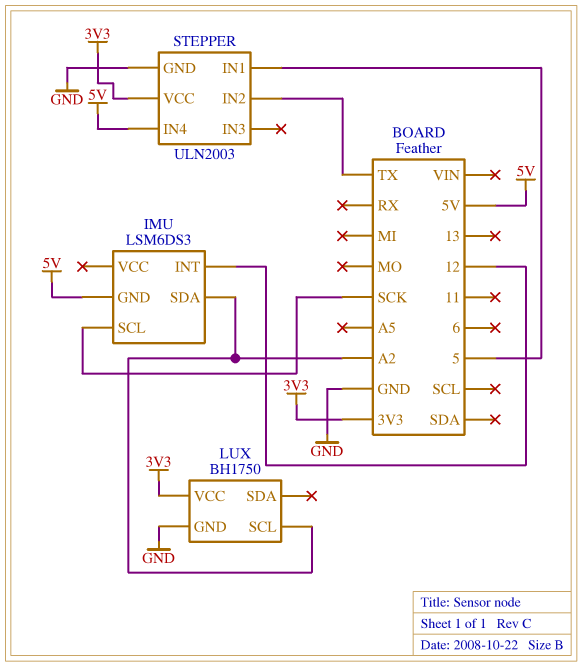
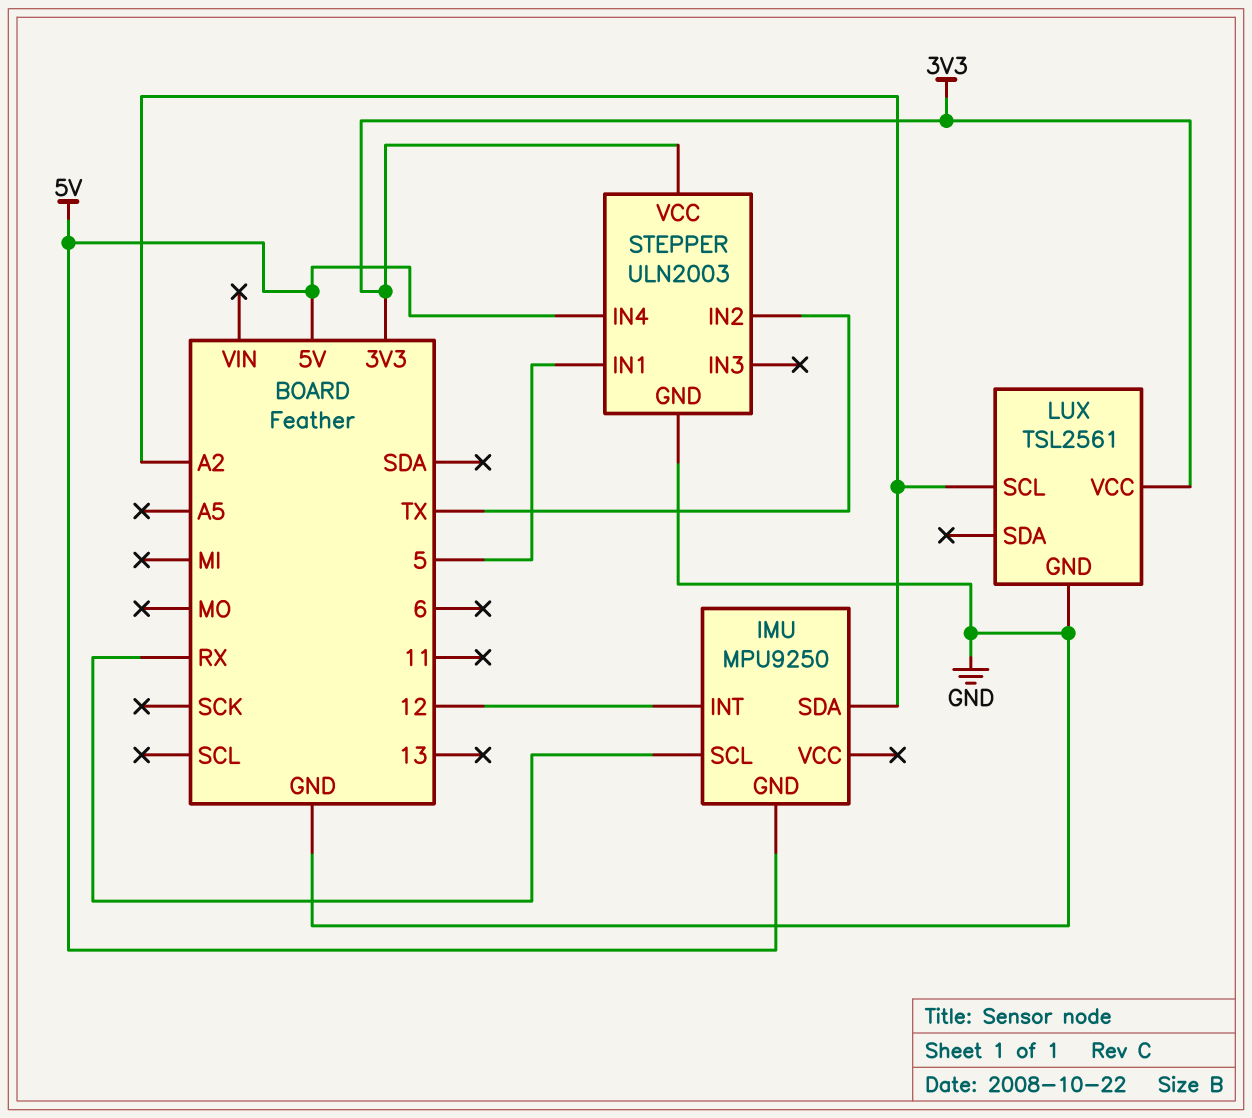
IMU: LSM6DS3 -> MPU9250
IMU pin SCL: SCK -> RX
LUX: BH1750 -> TSL2561

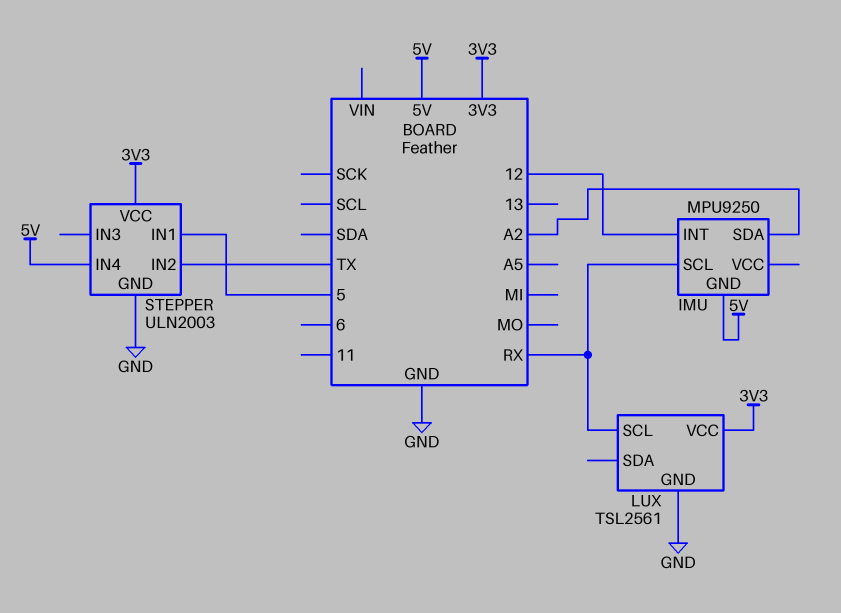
LUX pin SCL: A2 -> RX

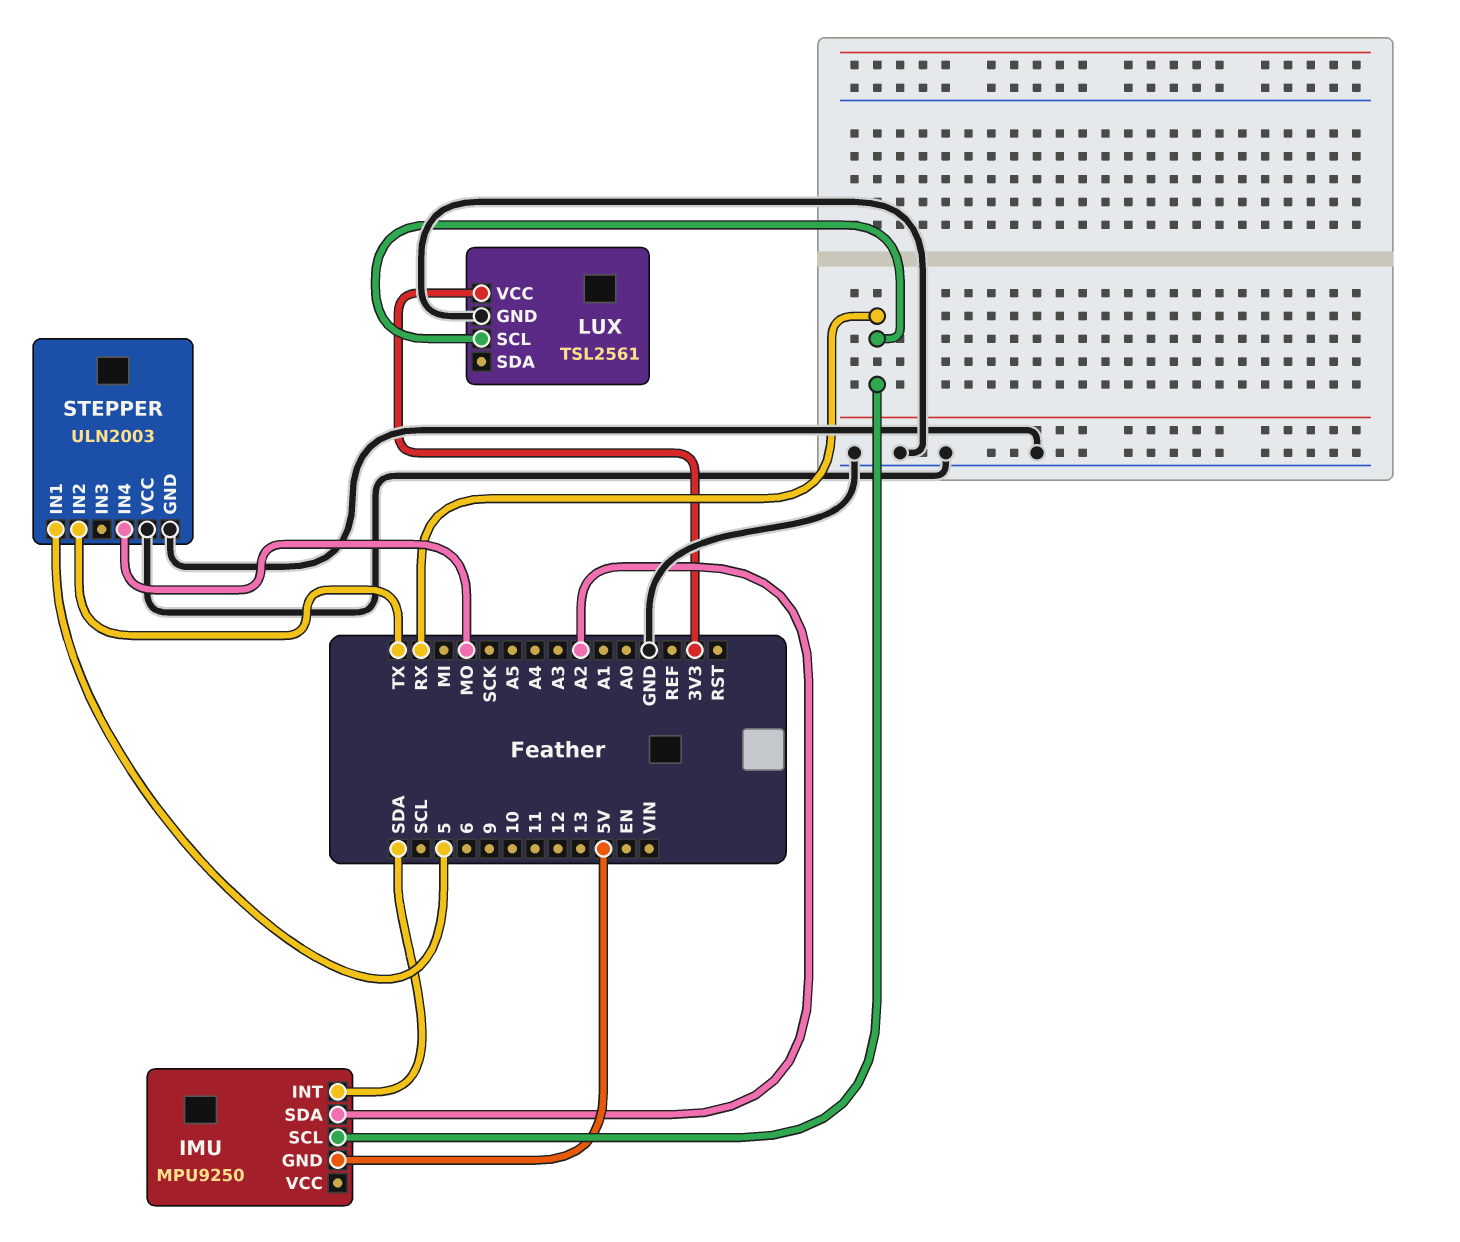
IMU pin INT: 12 -> SDA
STEPPER pin IN4: 5V -> MO
STEPPER pin VCC: 3V3 -> GND

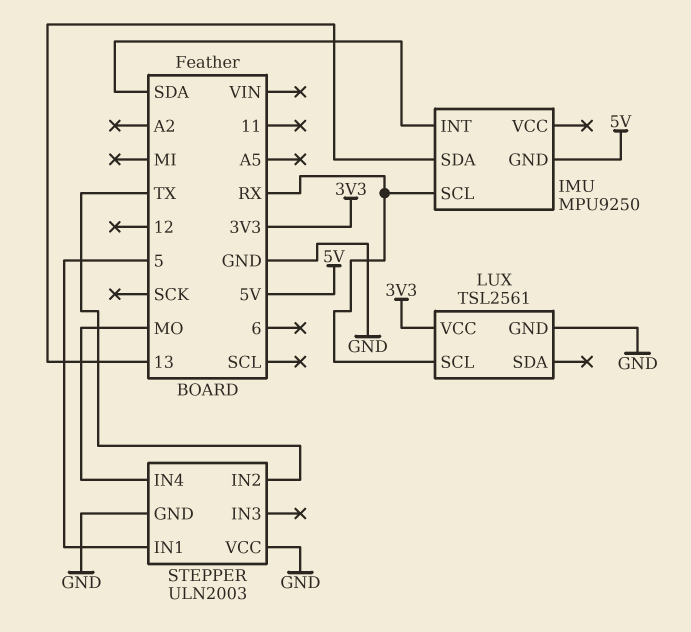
IMU pin SDA: A2 -> 13

